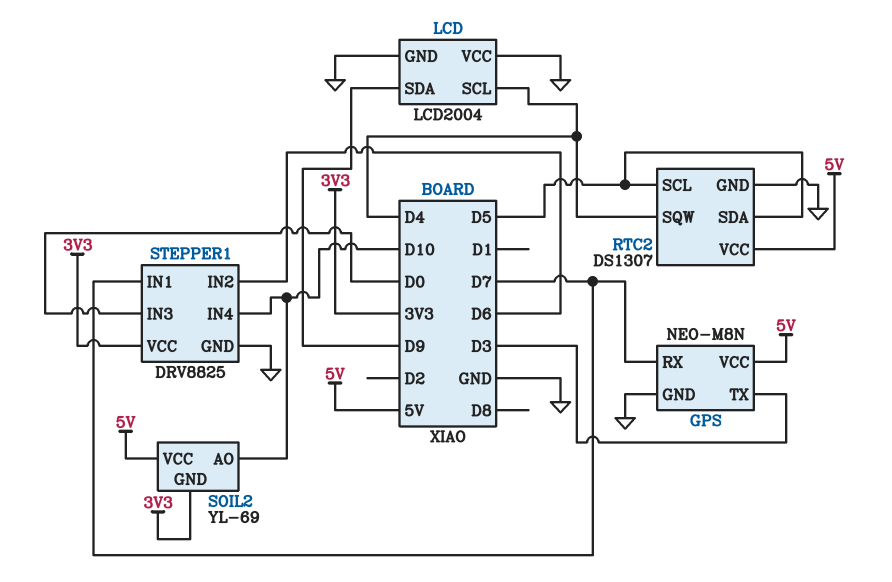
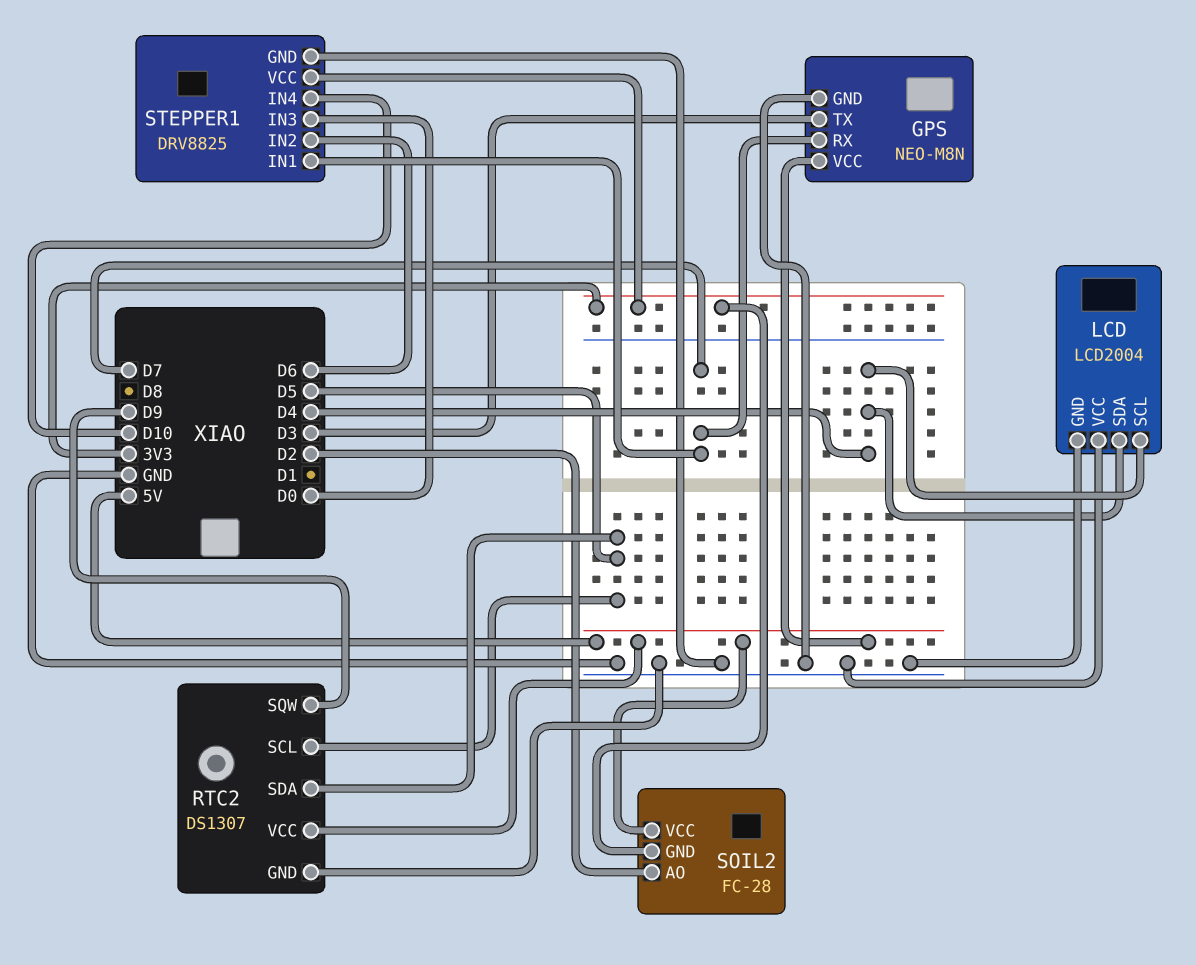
LCD pin SDA: D9 -> D4
RTC2 pin SQW: D4 -> D9
SOIL2: YL-69 -> FC-28
SOIL2 pin AO: D10 -> D2

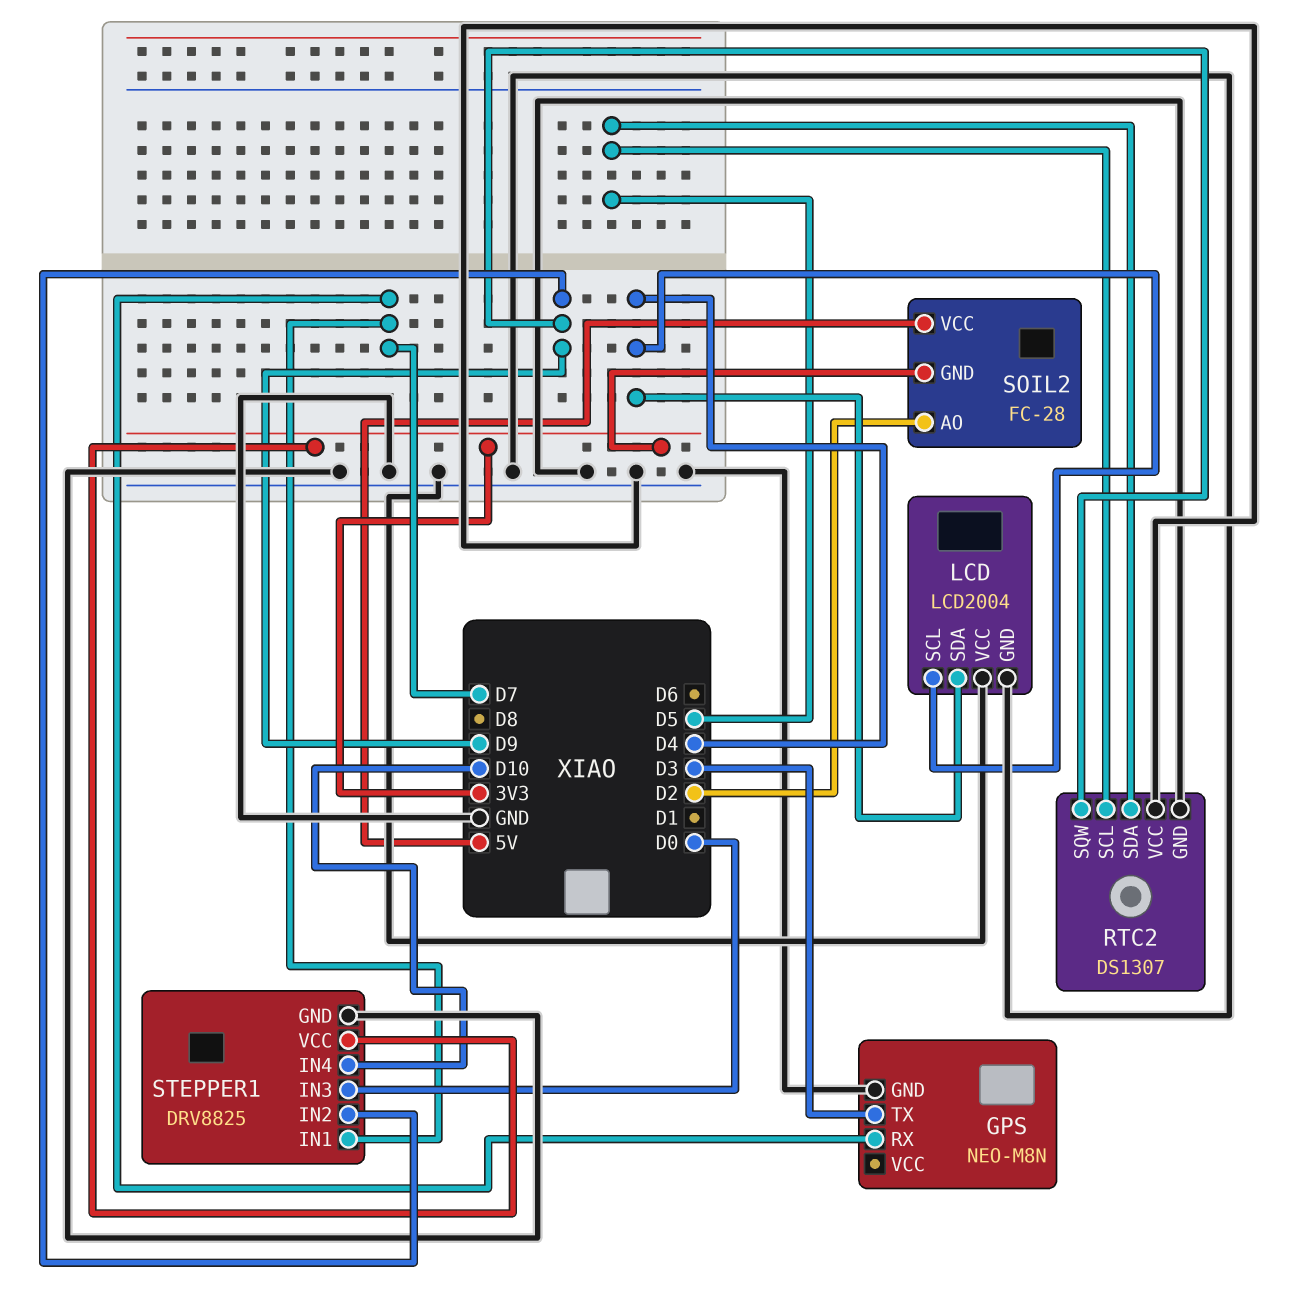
GPS pin VCC: 5V -> none
RTC2 pin VCC: 5V -> GND
STEPPER1 pin IN2: D6 -> D9

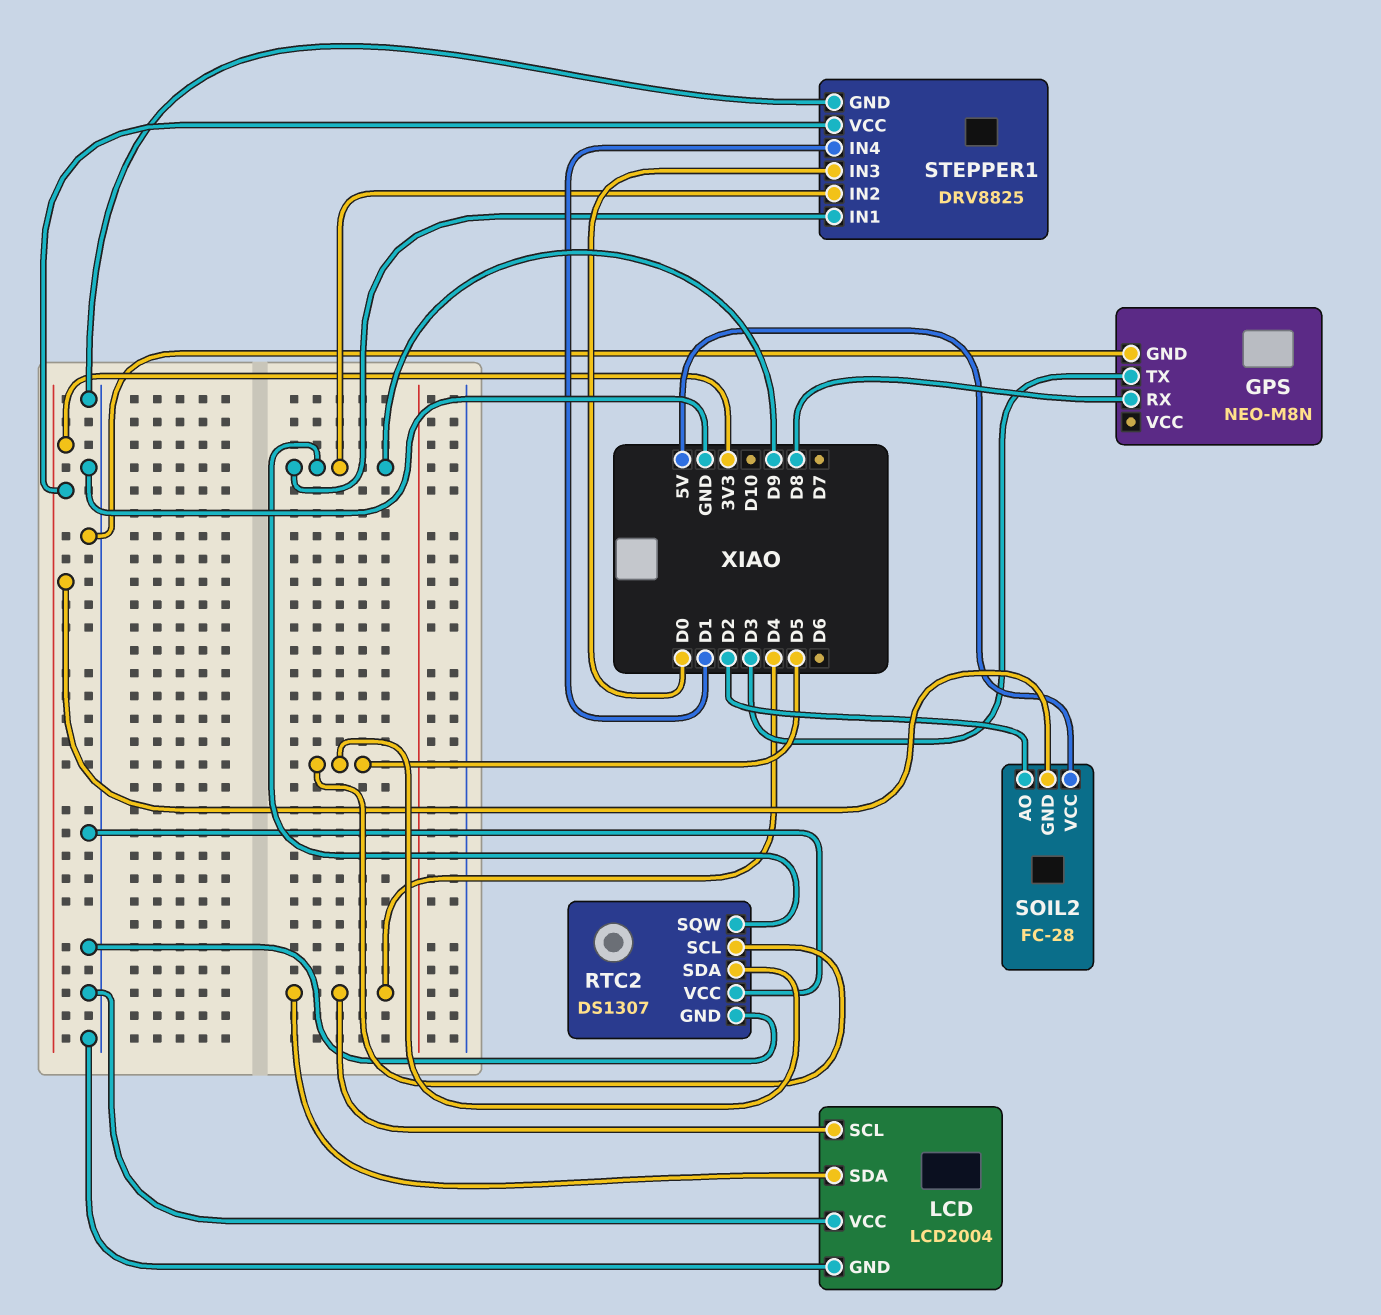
GPS pin RX: D7 -> D8
STEPPER1 pin IN1: D7 -> D9
STEPPER1 pin IN4: D10 -> D1

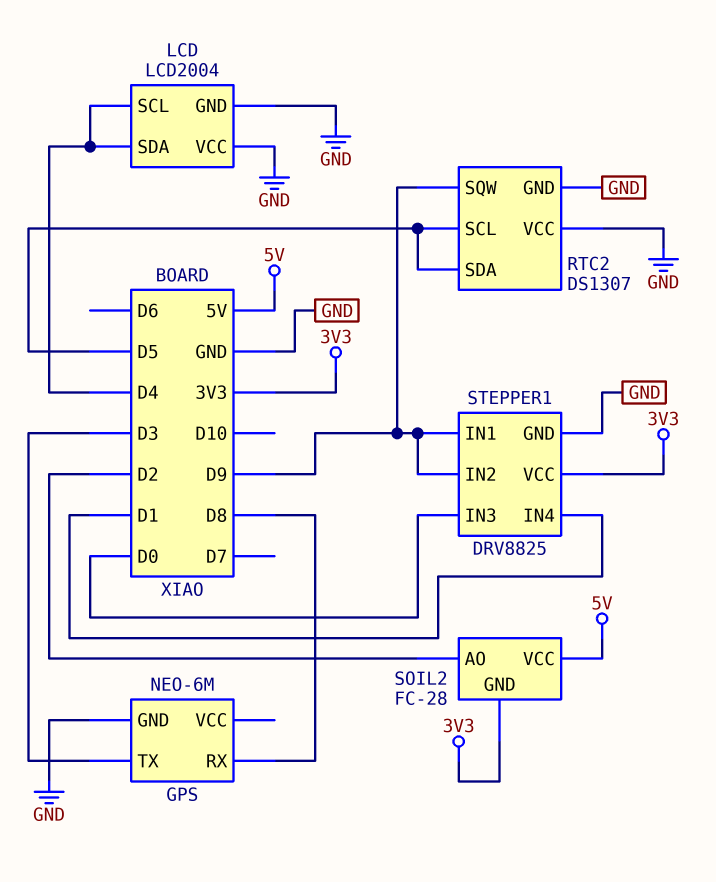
GPS: NEO-M8N -> NEO-6M

